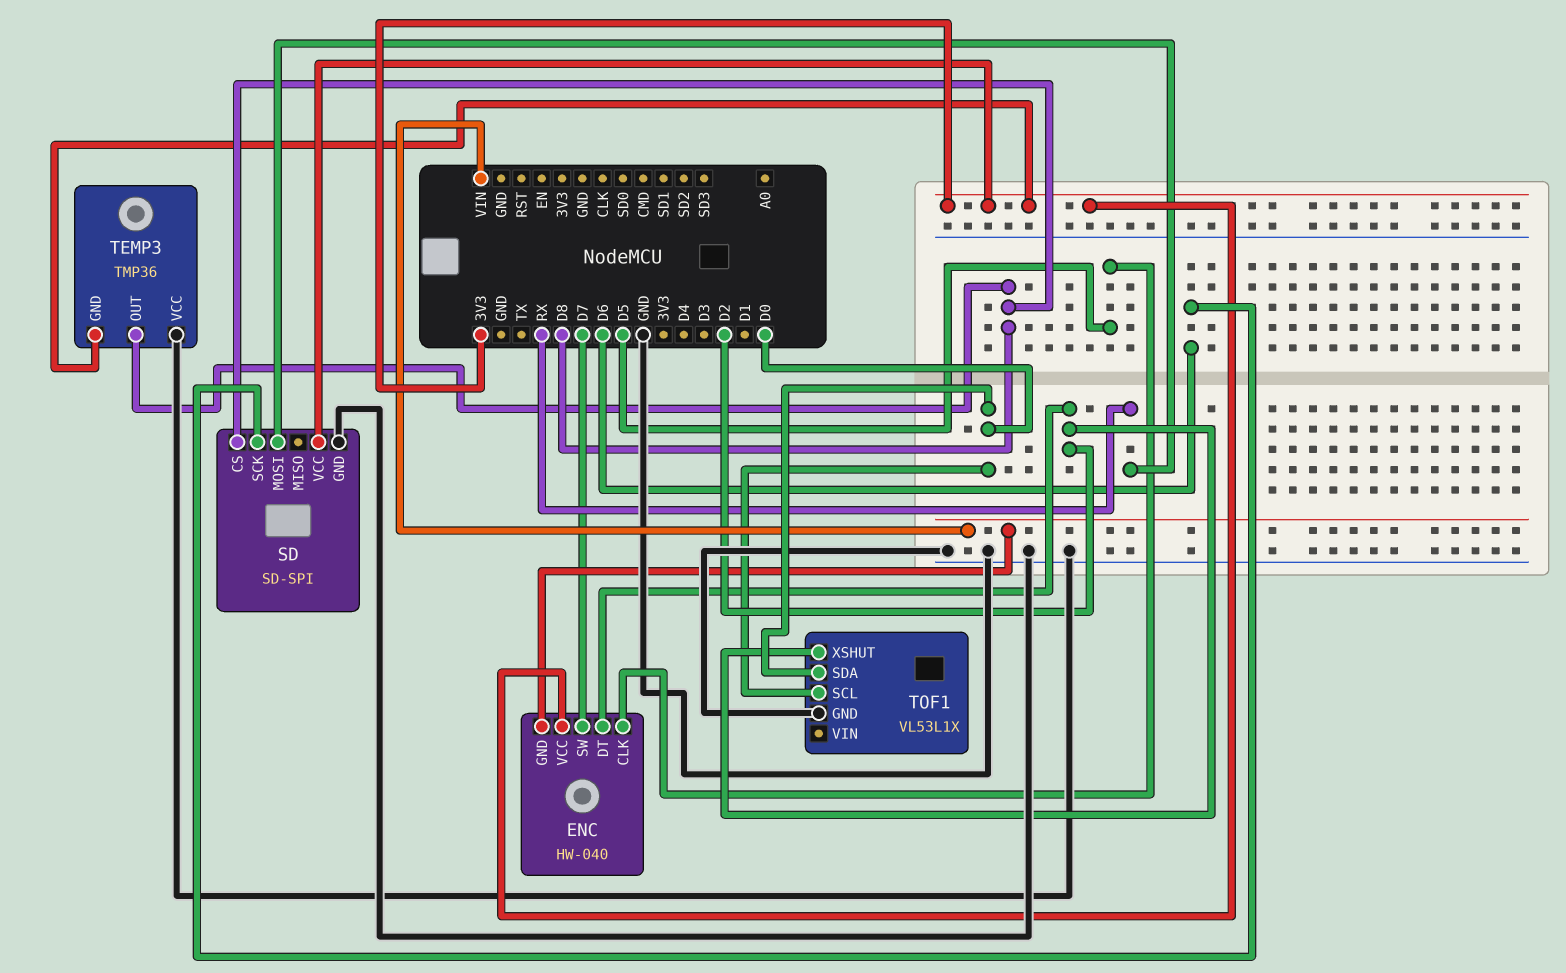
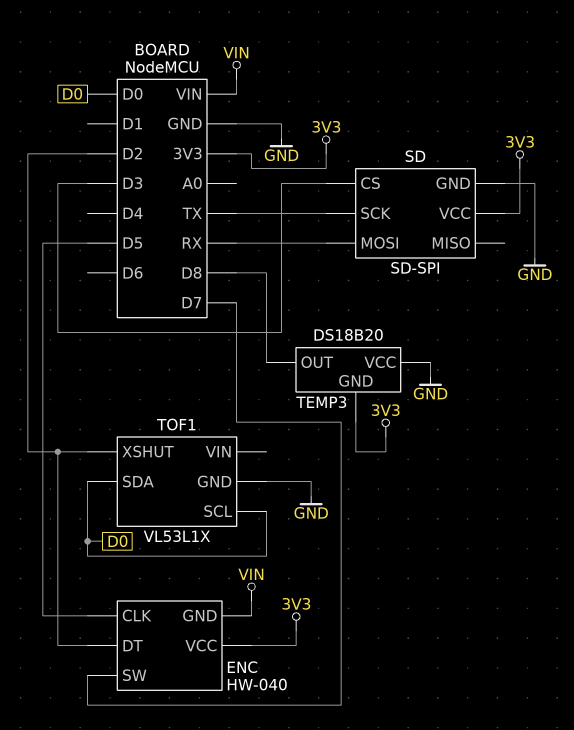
SD pin CS: D8 -> D3
SD pin SCK: D6 -> TX
TEMP3: TMP36 -> DS18B20

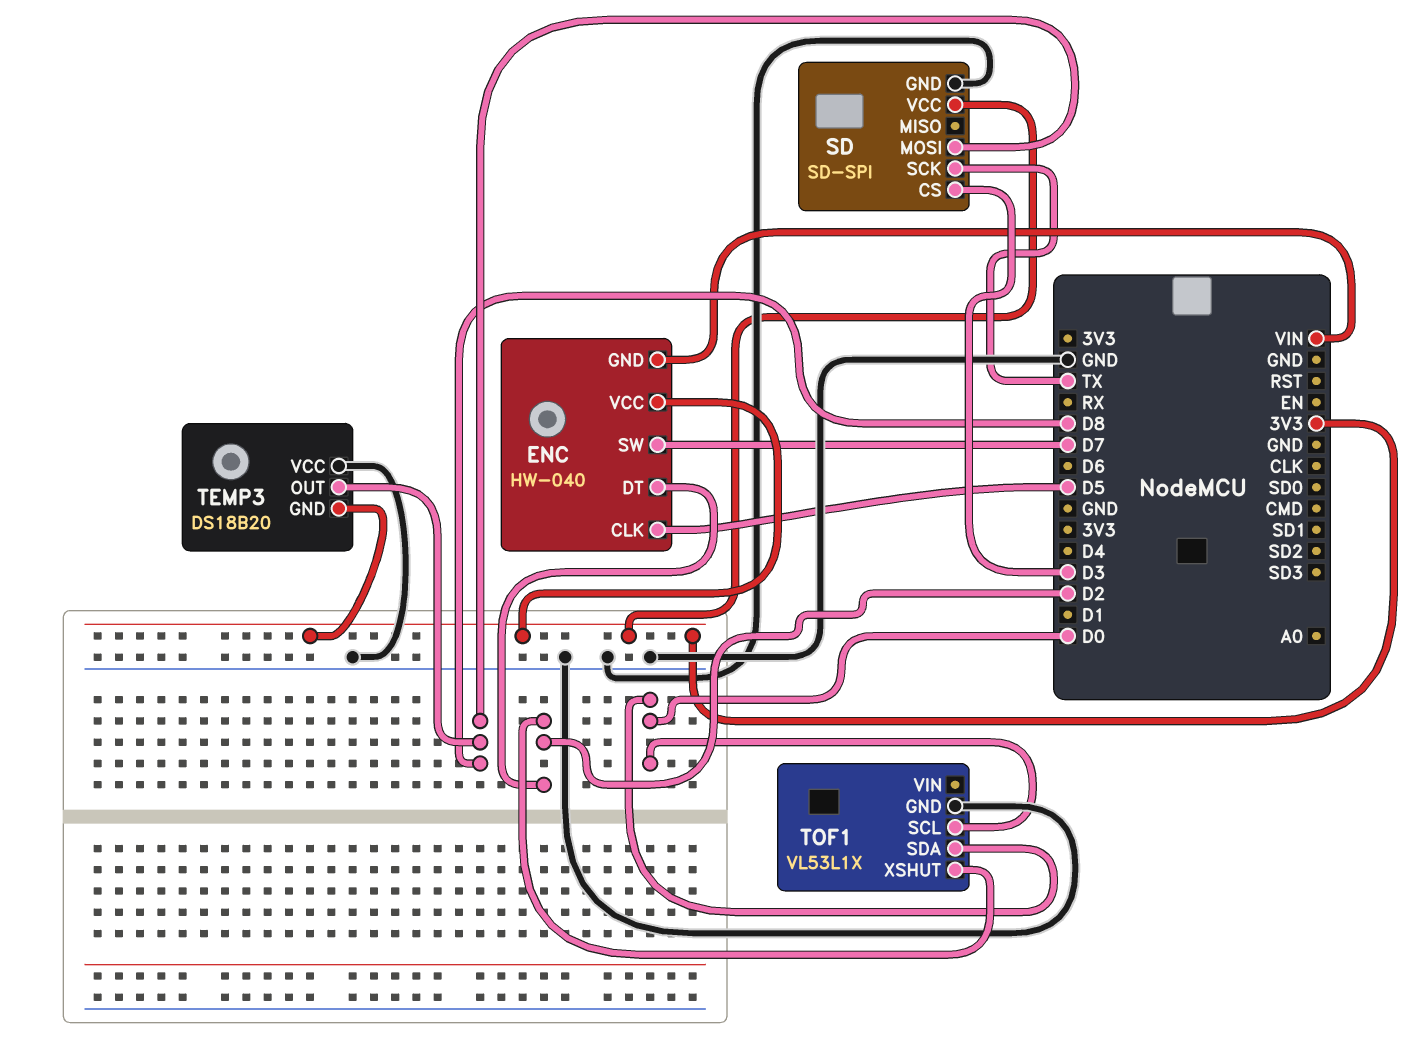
SD pin MOSI: RX -> D8

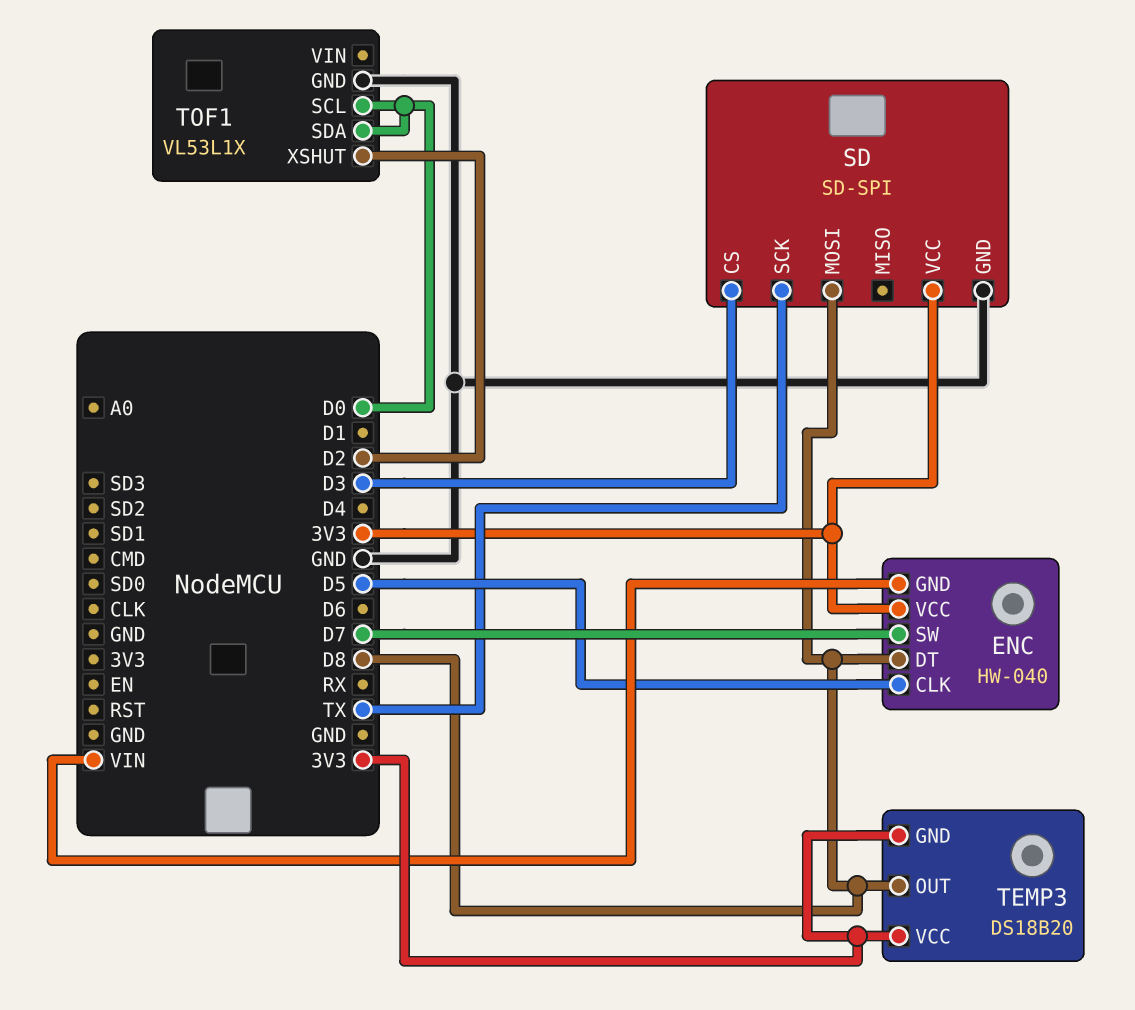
ENC pin DT: D2 -> D8
TEMP3 pin VCC: GND -> 3V3

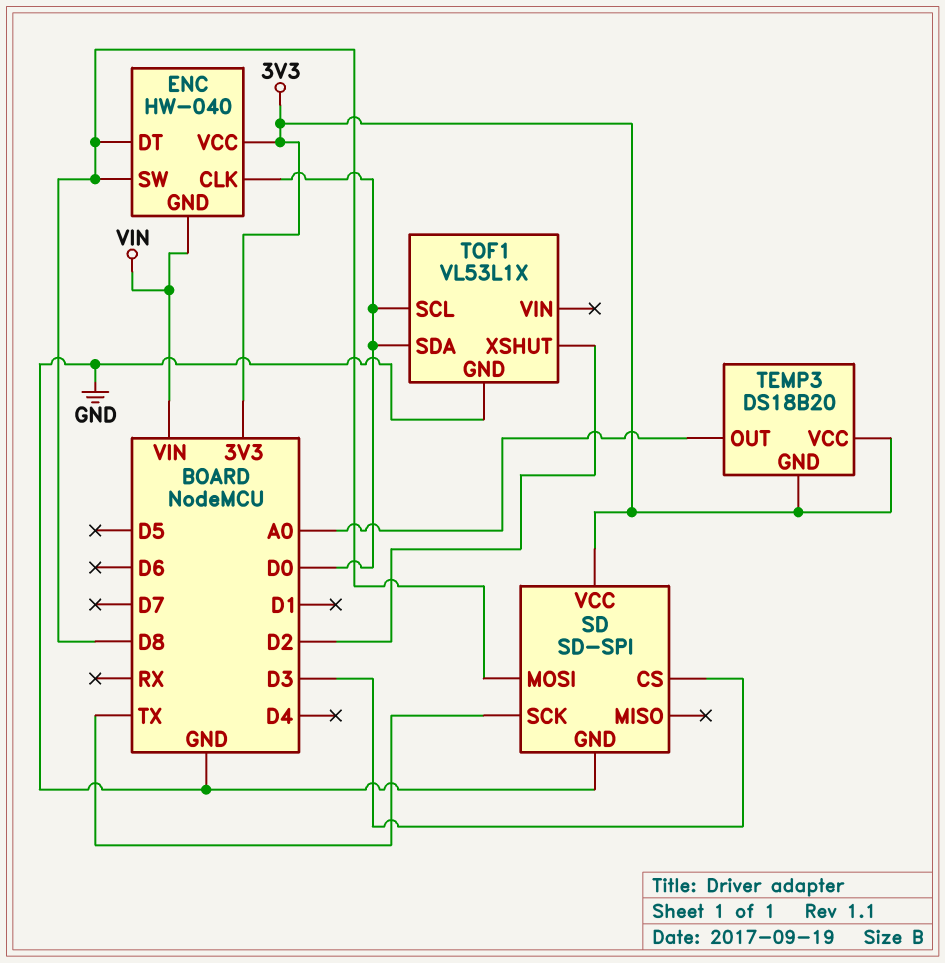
ENC pin CLK: D5 -> D0
ENC pin SW: D7 -> D8
TEMP3 pin OUT: D8 -> A0

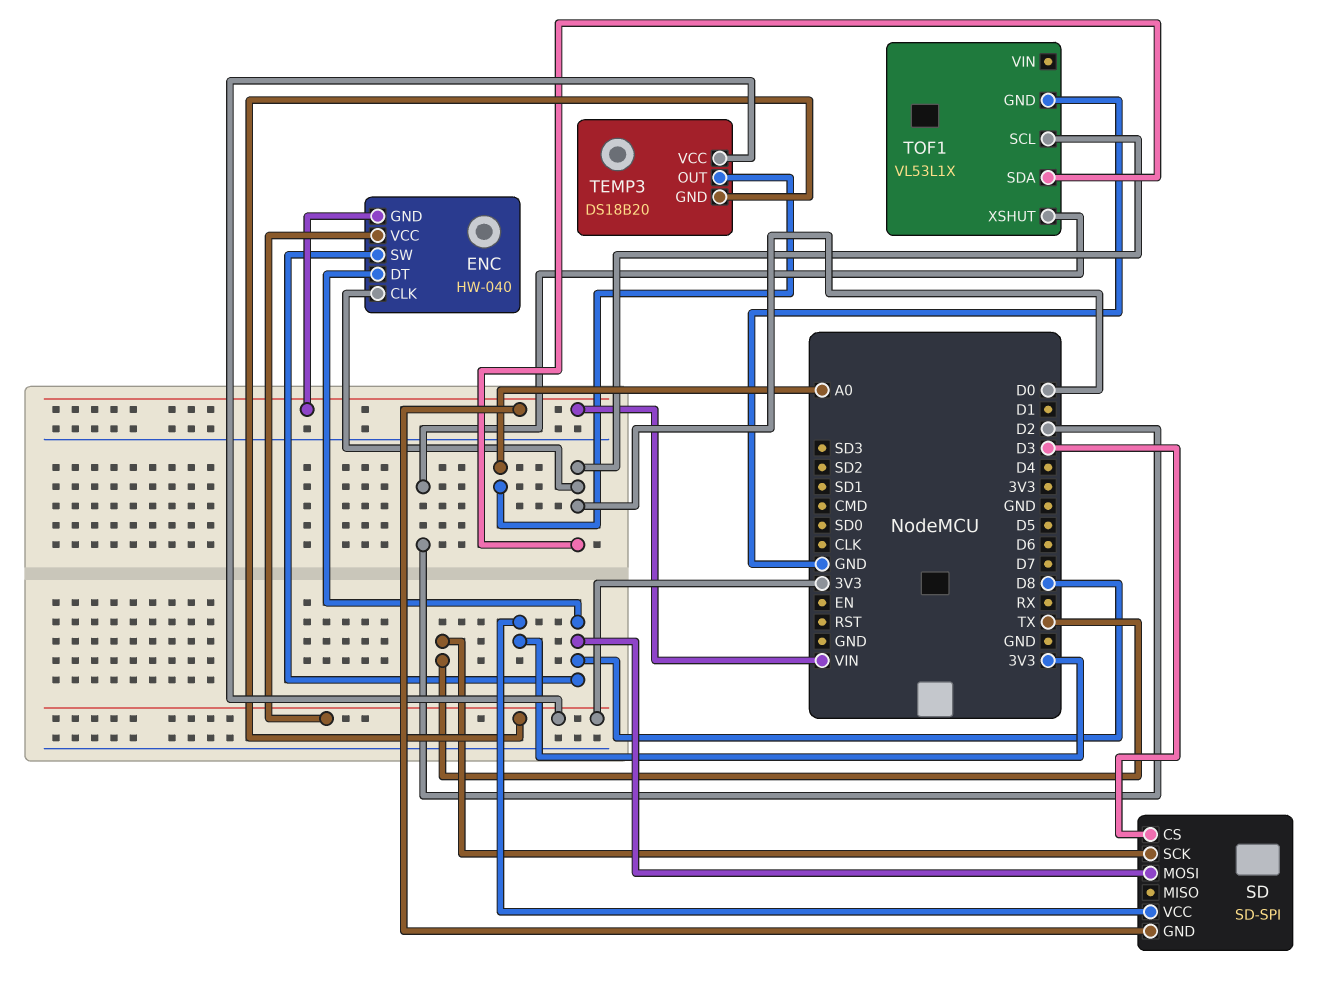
SD pin GND: GND -> VIN

